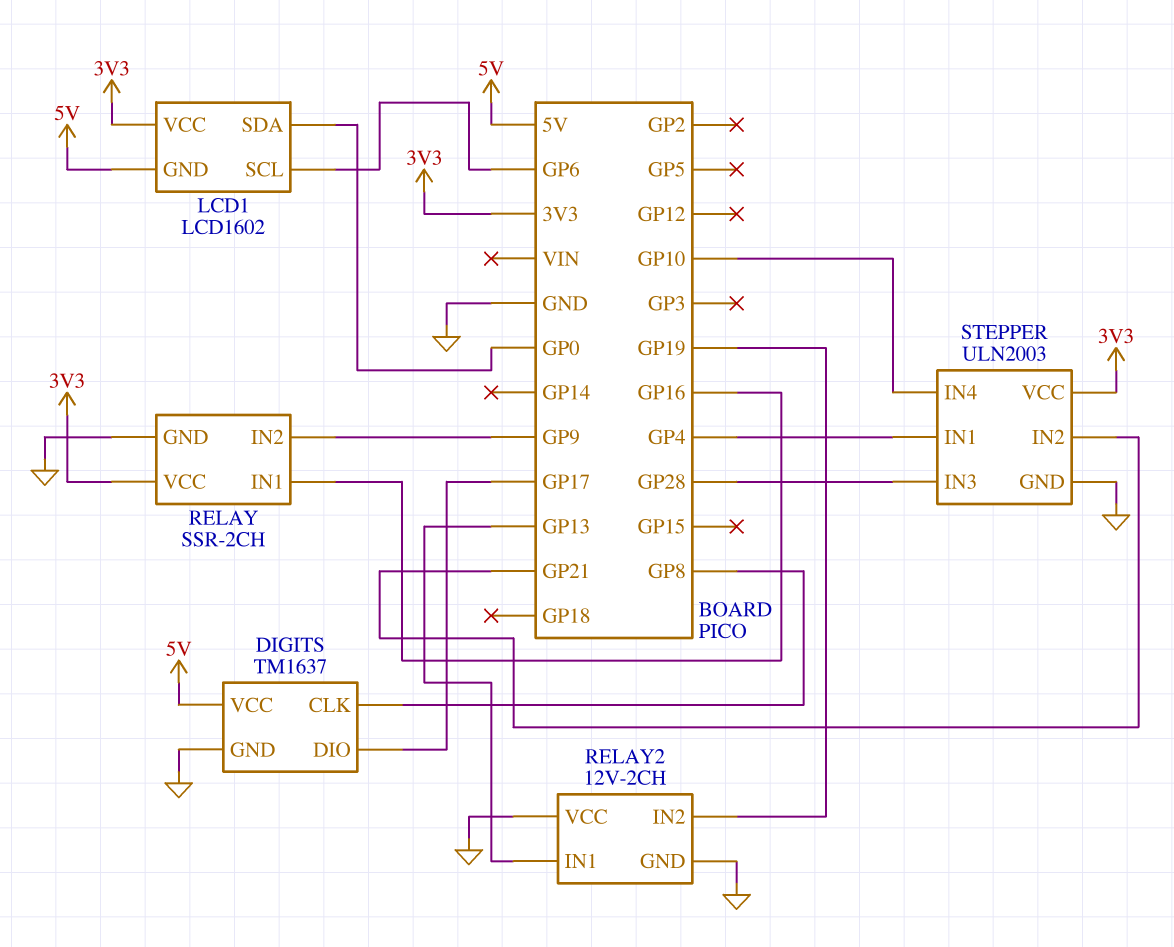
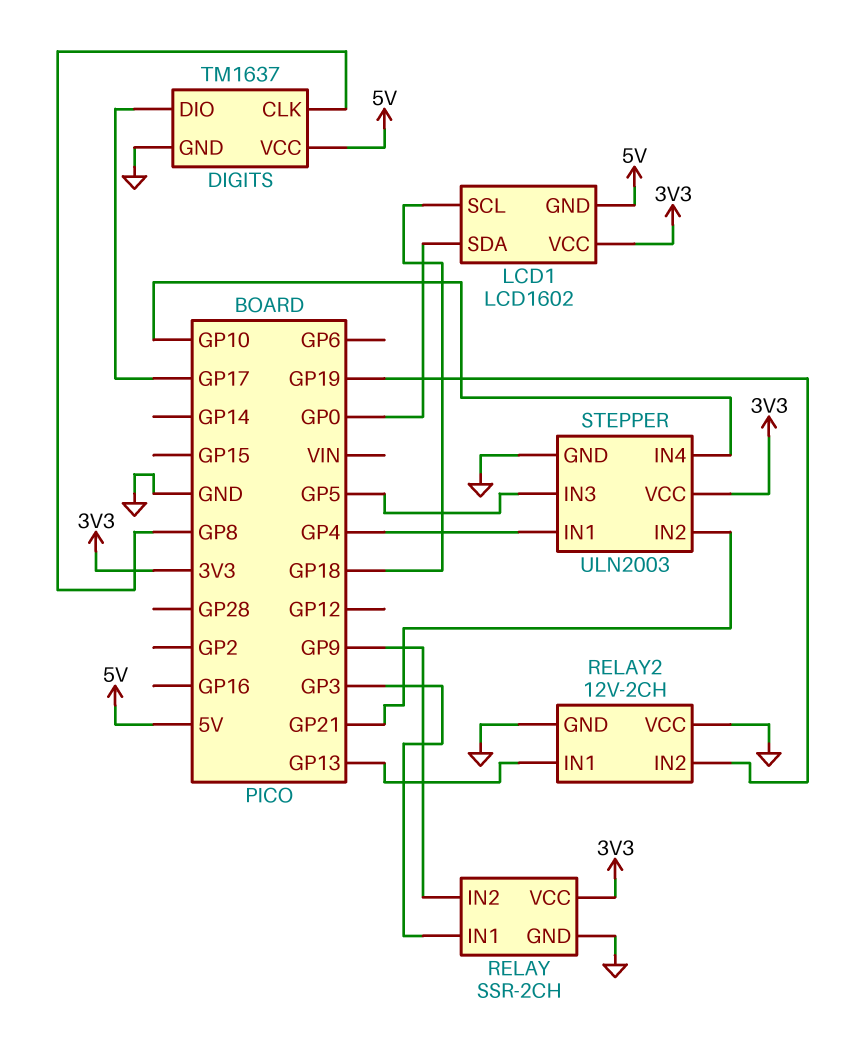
LCD1 pin SCL: GP6 -> GP18
RELAY pin IN1: GP16 -> GP3
STEPPER pin IN3: GP28 -> GP5

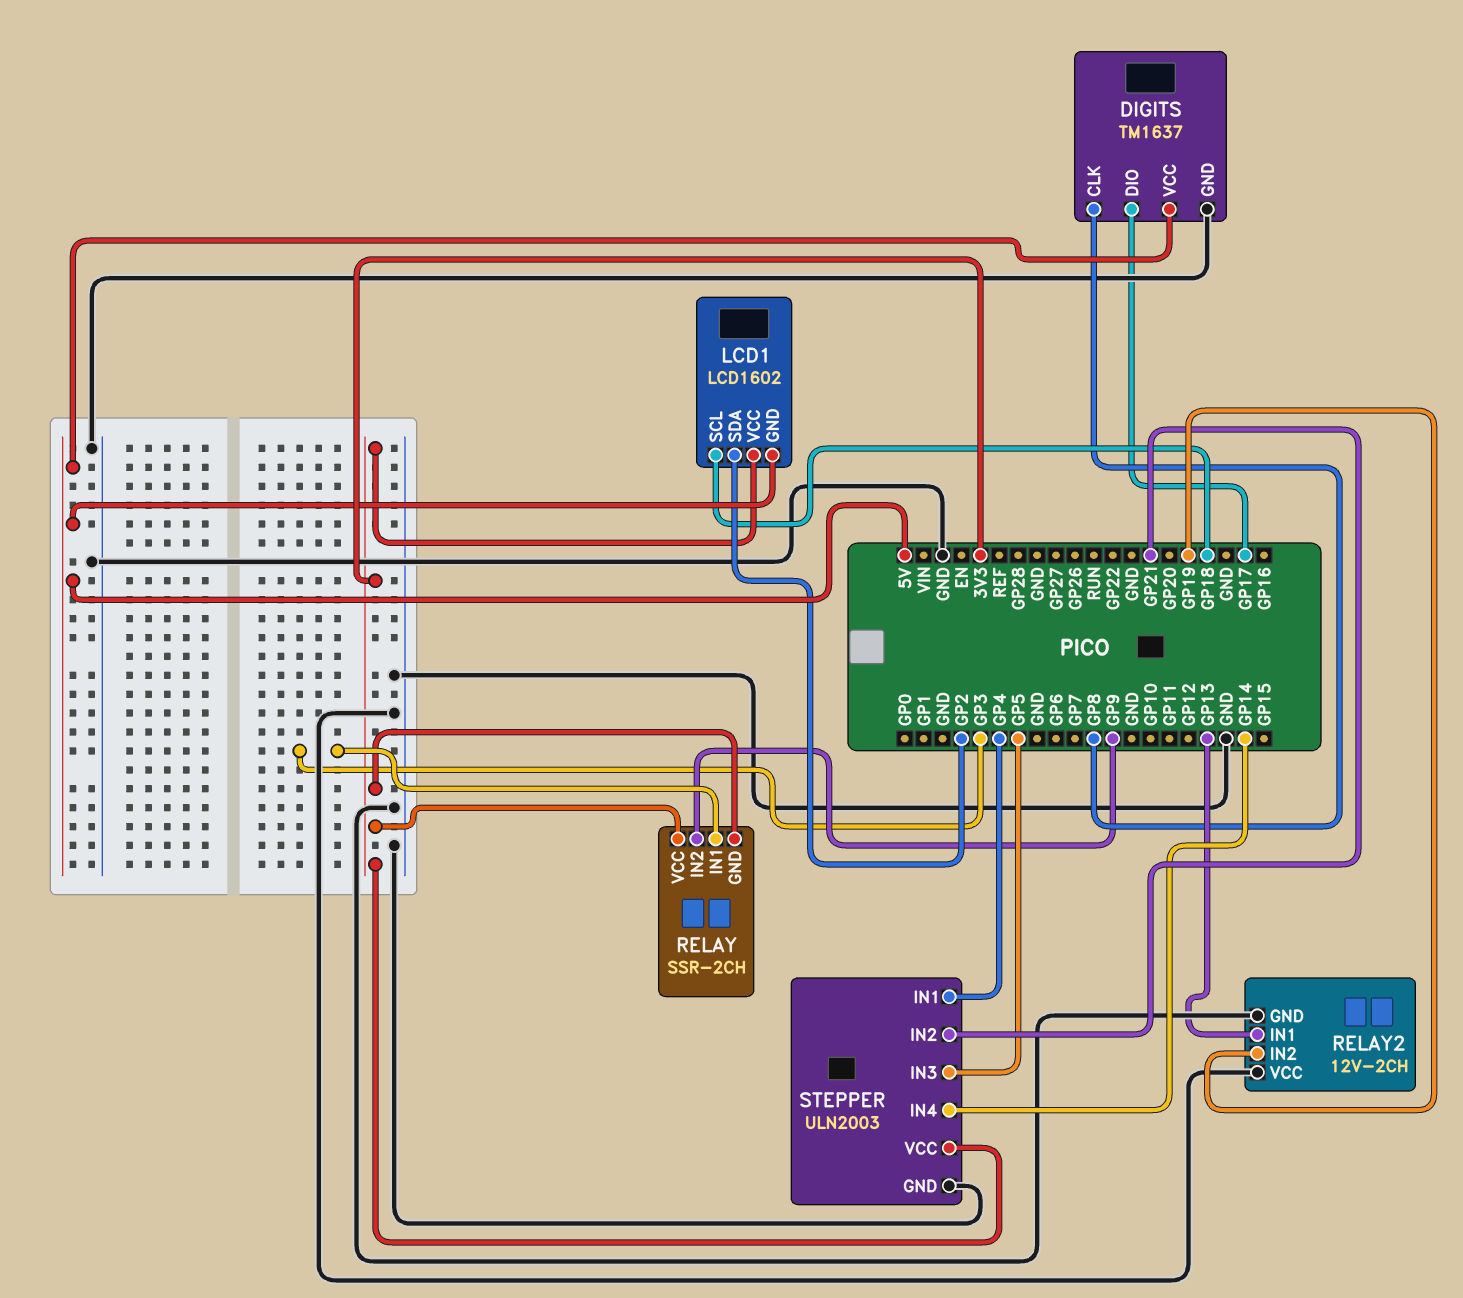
LCD1 pin SDA: GP0 -> GP2
RELAY pin GND: GND -> 3V3
STEPPER pin IN4: GP10 -> GP14

